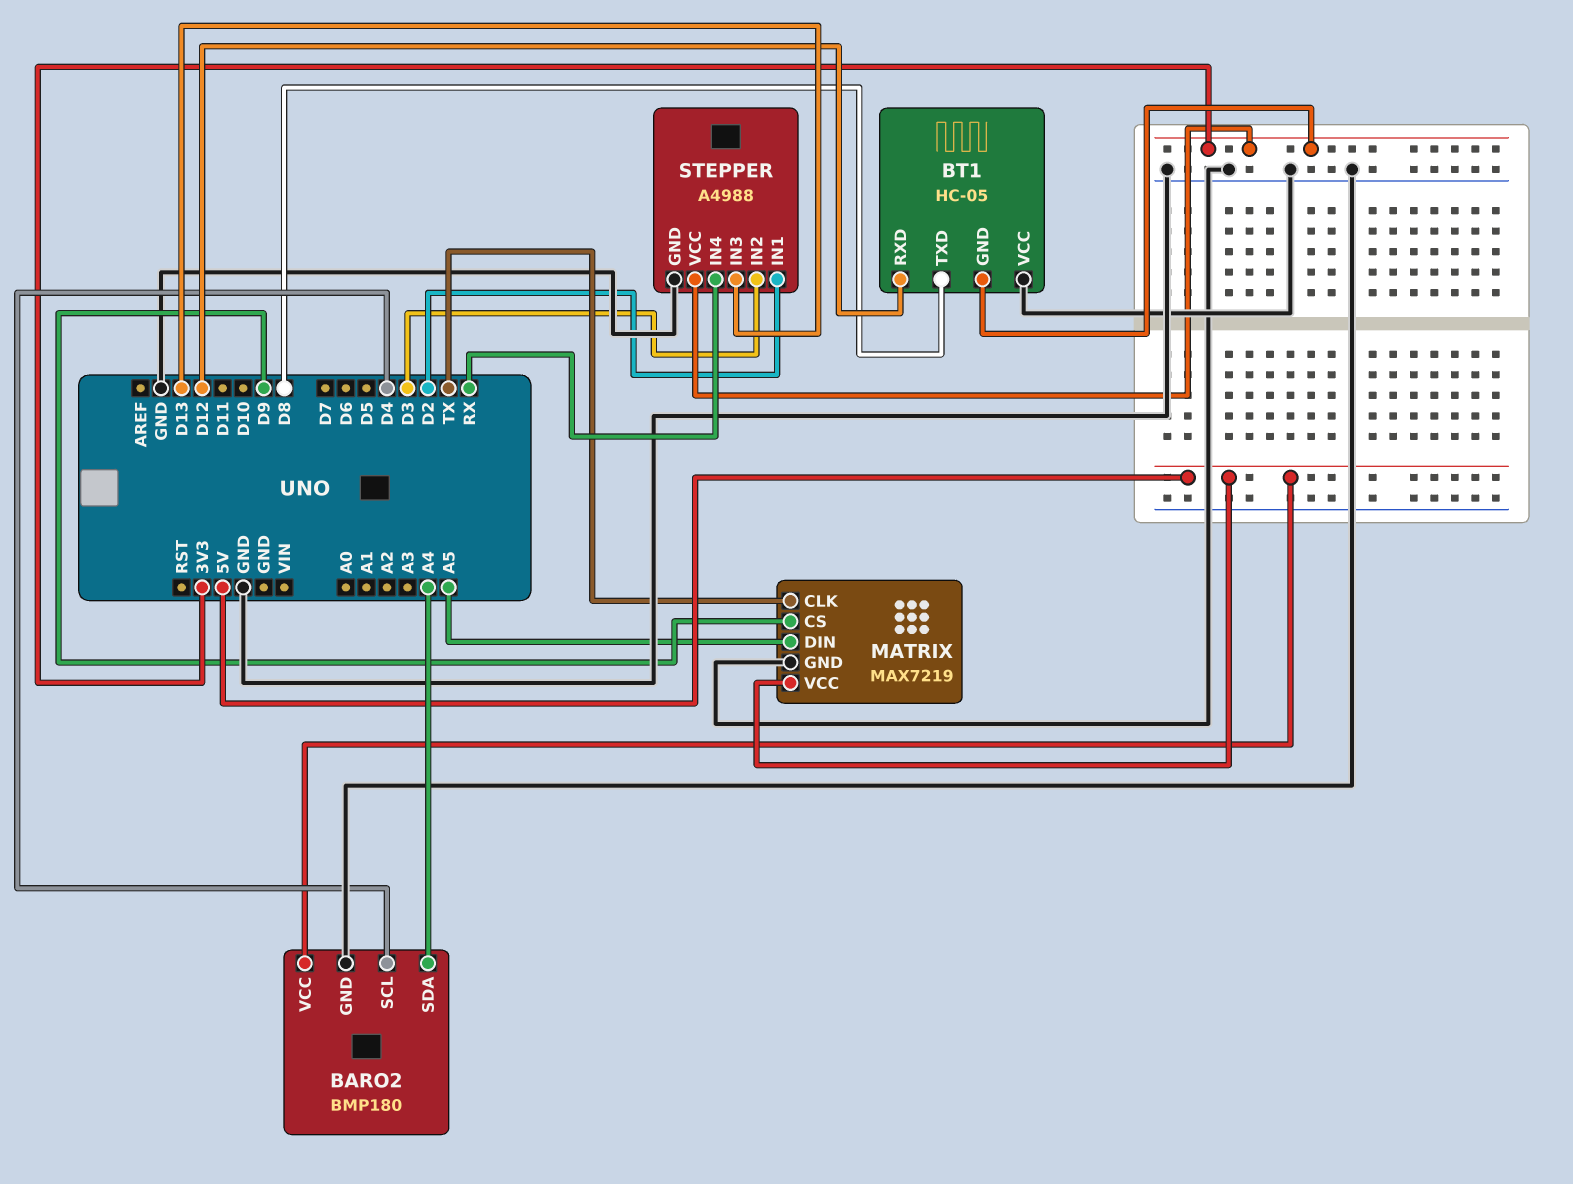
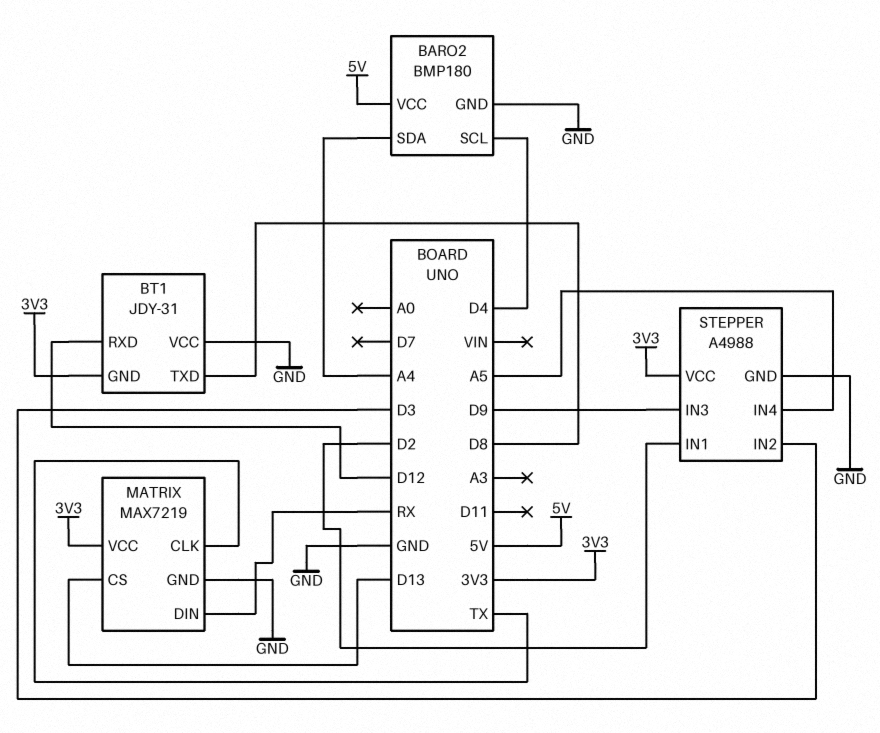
BT1: HC-05 -> JDY-31
MATRIX pin CS: D9 -> D13
MATRIX pin DIN: A5 -> RX
MATRIX pin VCC: 5V -> 3V3
STEPPER pin IN3: D13 -> D9
STEPPER pin IN4: RX -> A5

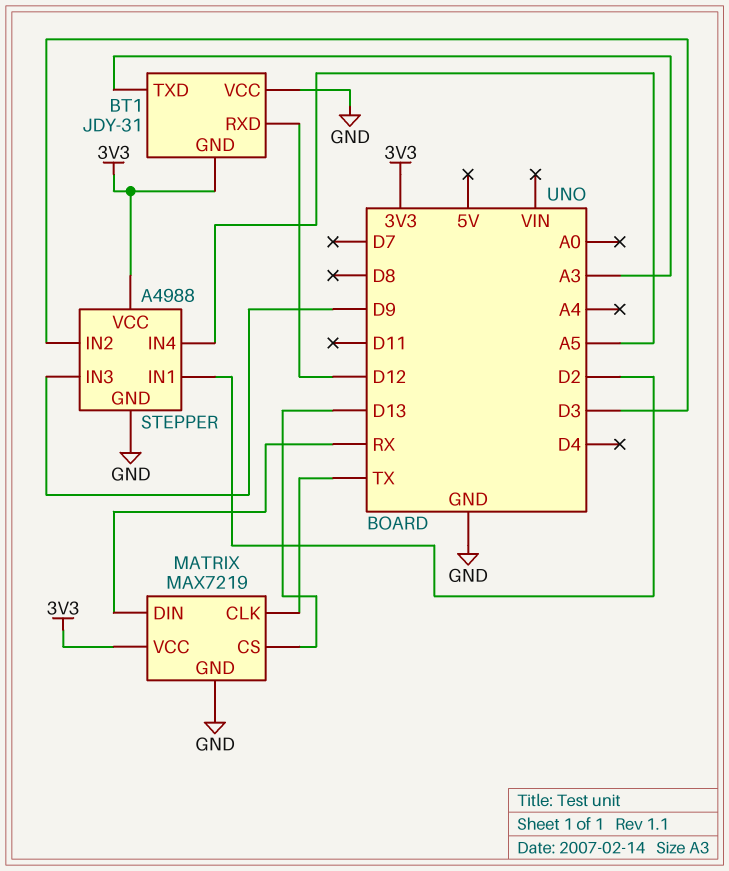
BARO2: BMP180 -> none
BARO2 pin GND: GND -> none
BARO2 pin SCL: D4 -> none
BARO2 pin SDA: A4 -> none
BARO2 pin VCC: 5V -> none
BT1 pin TXD: D8 -> A3

